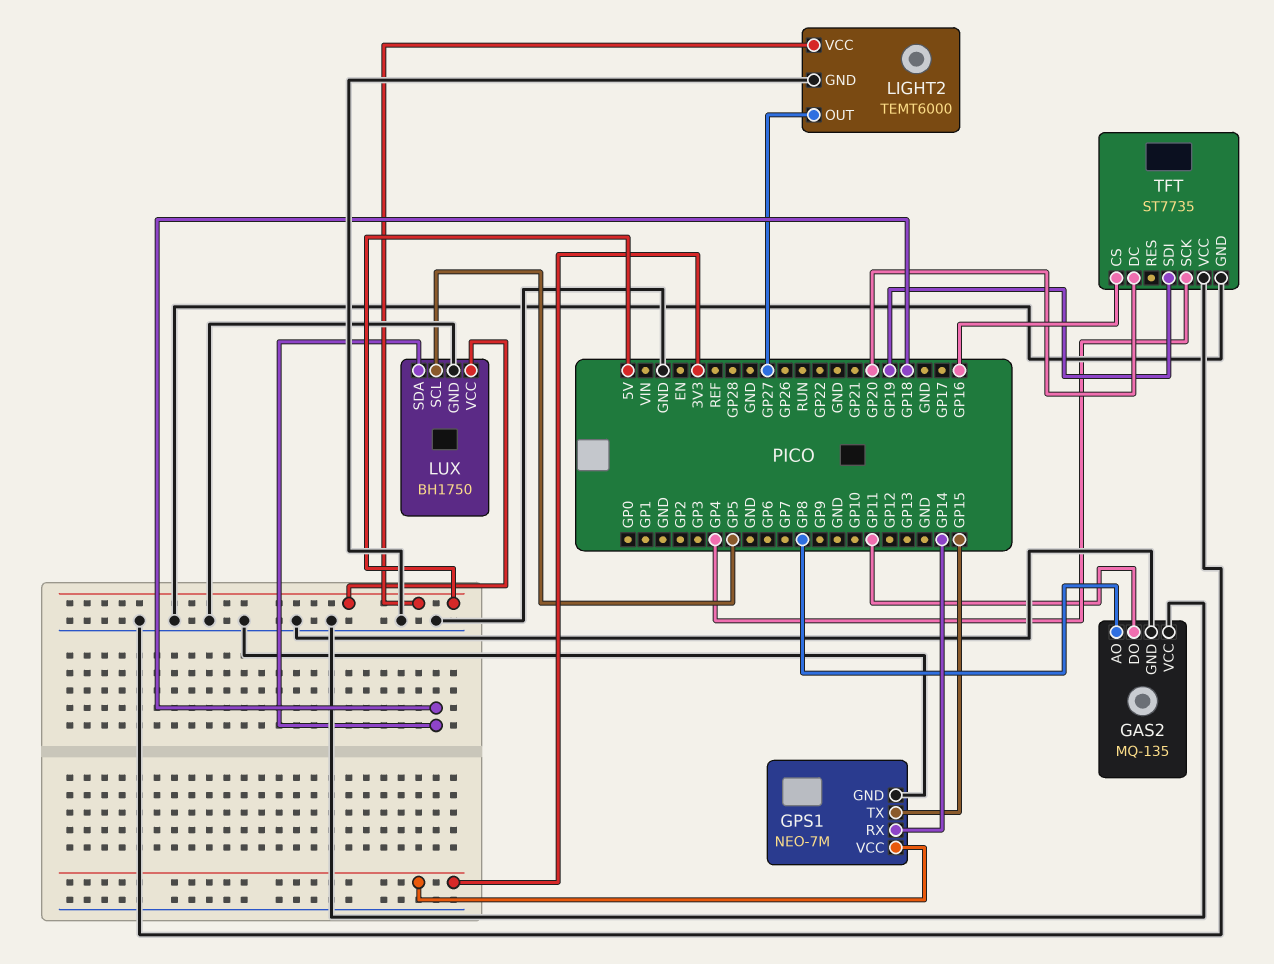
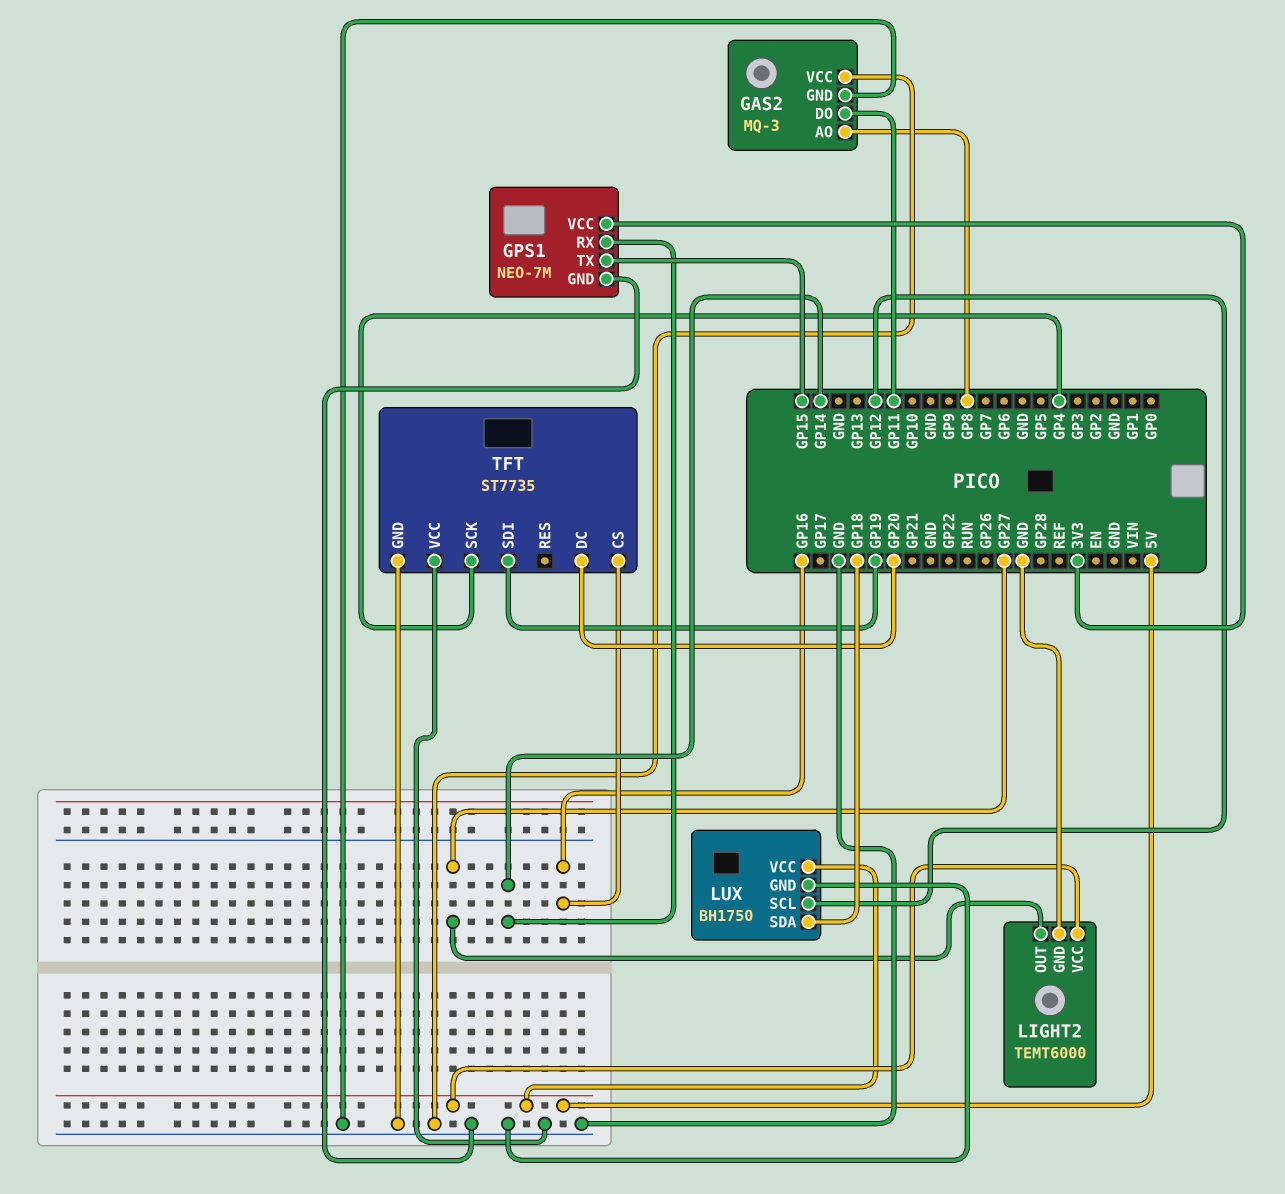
GAS2: MQ-135 -> MQ-3
LUX pin SCL: GP5 -> GP12

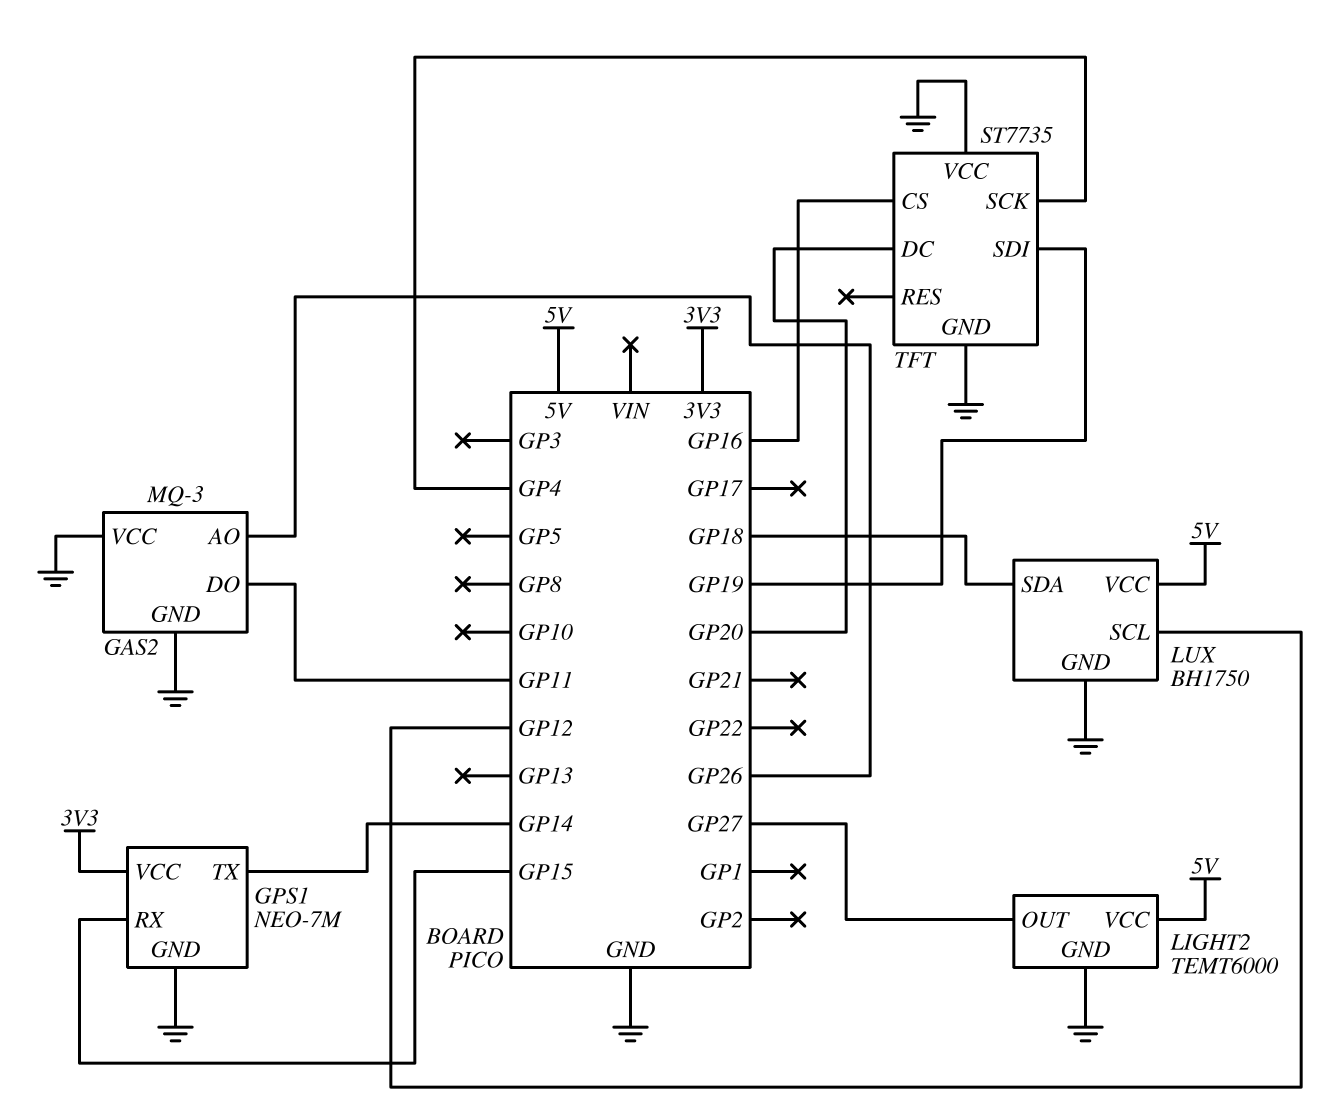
GAS2 pin AO: GP8 -> GP26
GPS1 pin RX: GP14 -> GP15
GPS1 pin TX: GP15 -> GP14

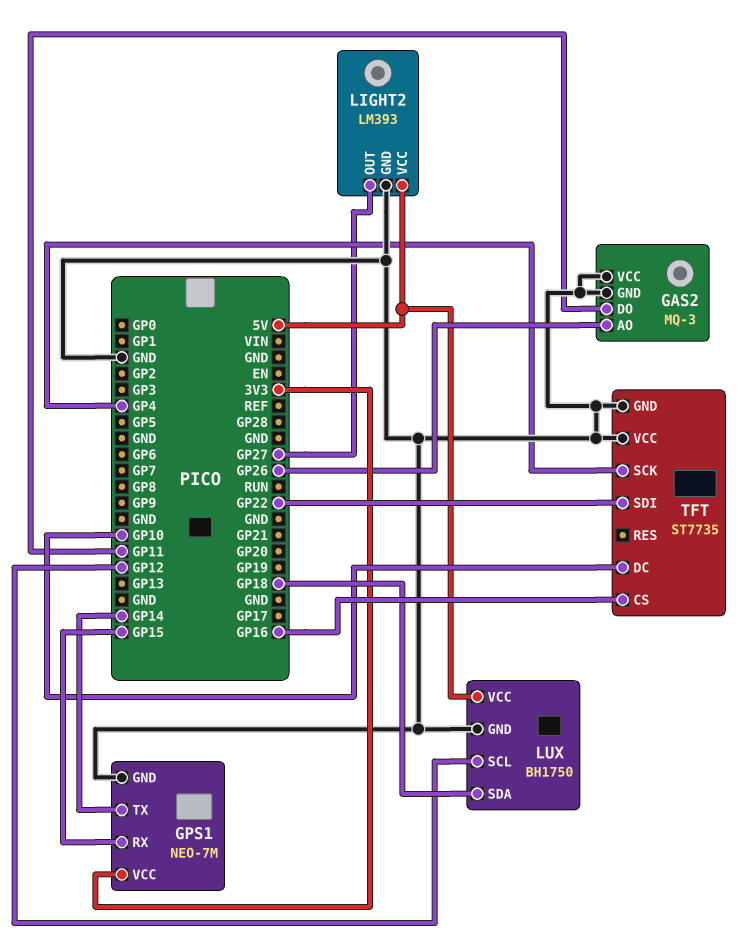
LIGHT2: TEMT6000 -> LM393
TFT pin DC: GP20 -> GP10
TFT pin SDI: GP19 -> GP22

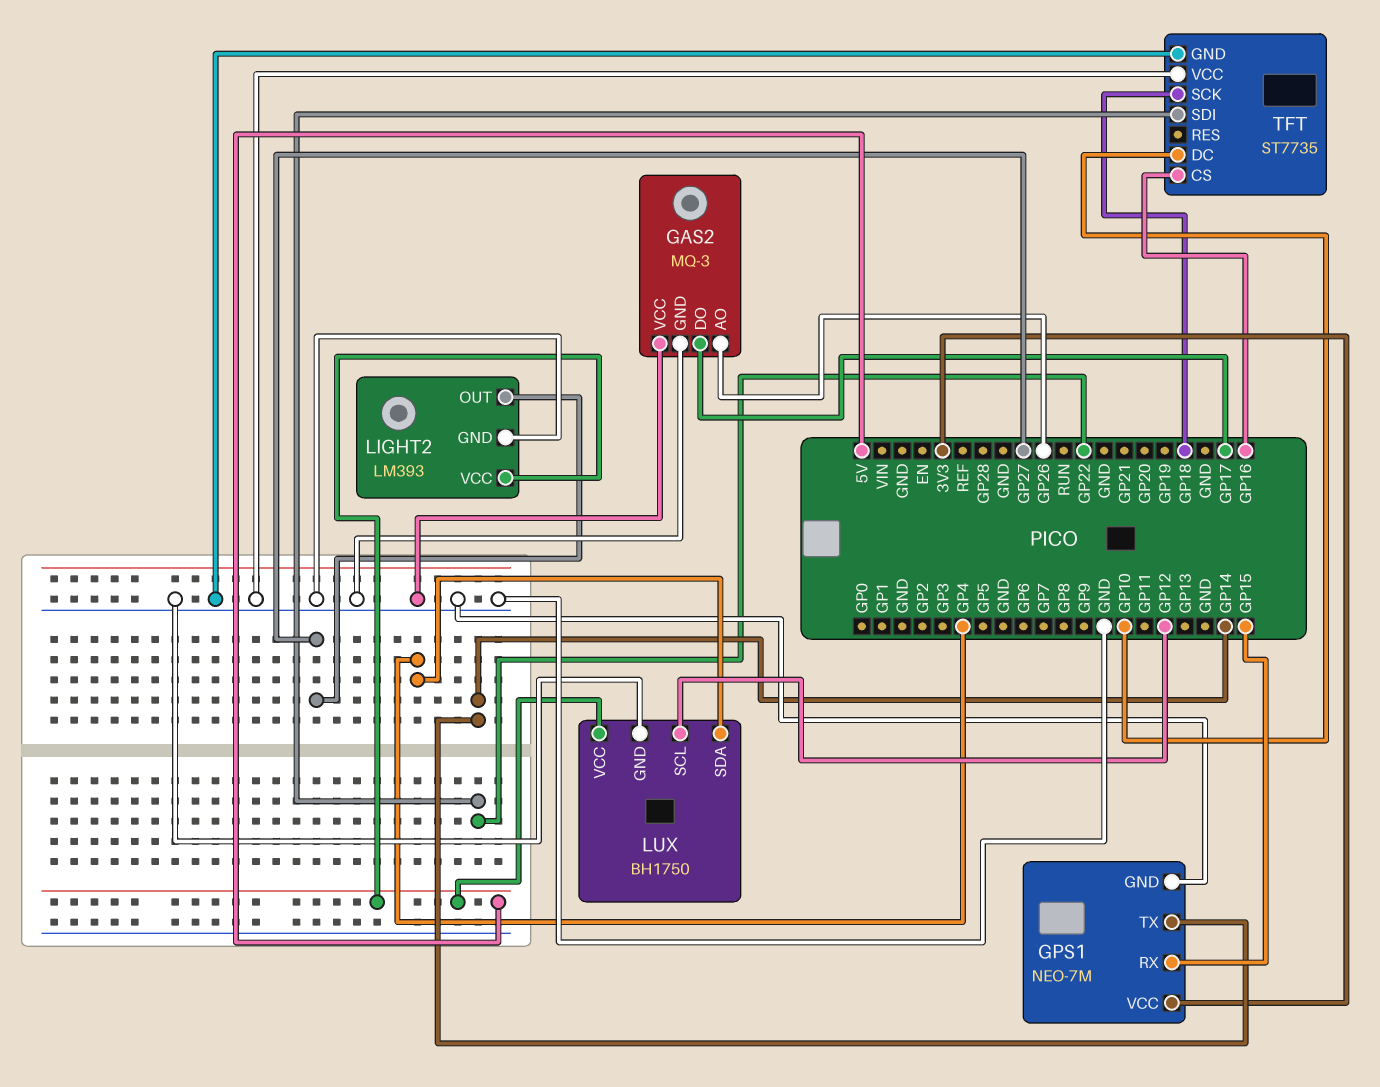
GAS2 pin DO: GP11 -> GP17
LUX pin SDA: GP18 -> GP4
TFT pin SCK: GP4 -> GP18

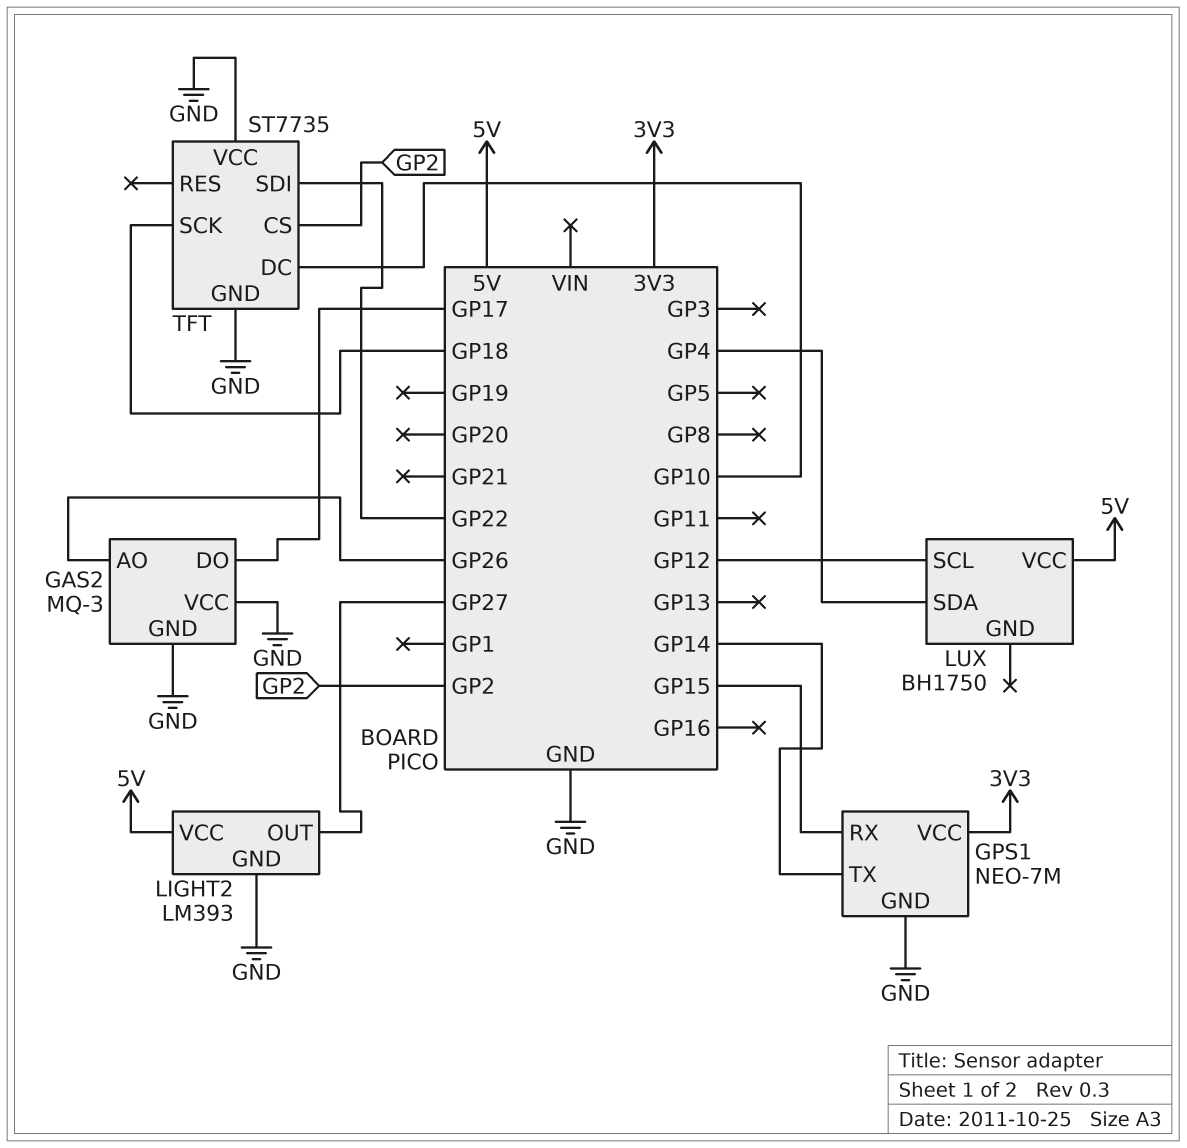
LUX pin GND: GND -> none
TFT pin CS: GP16 -> GP2

